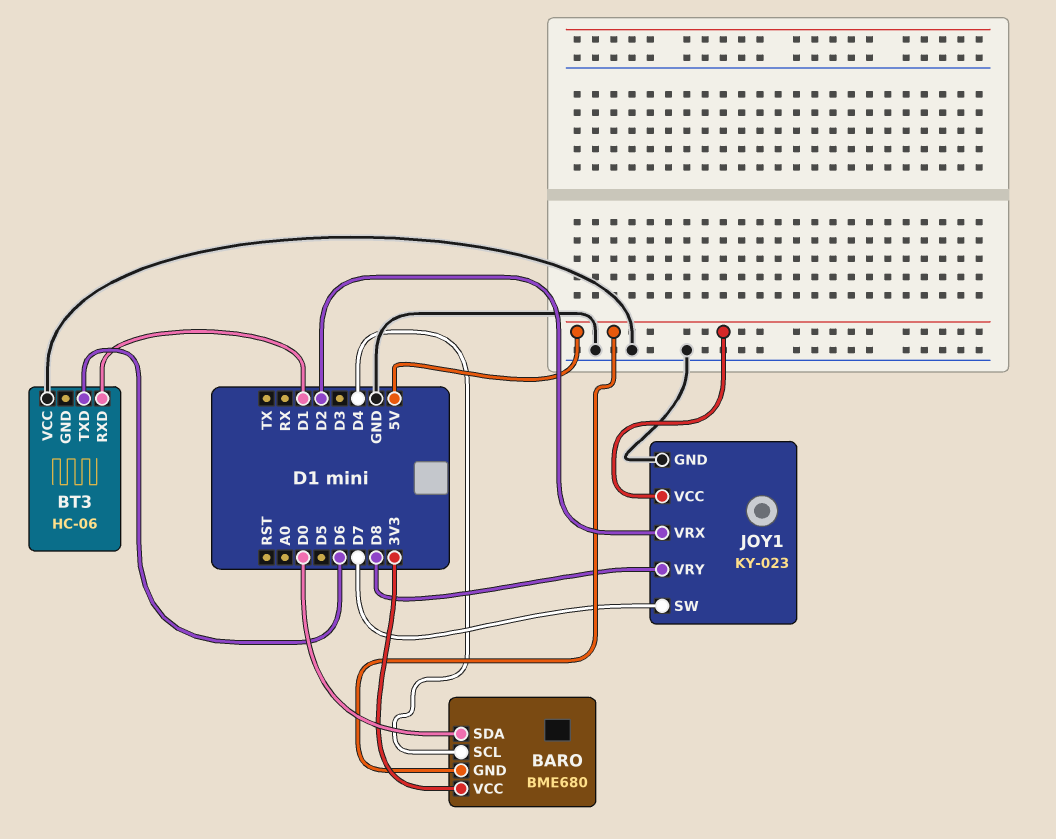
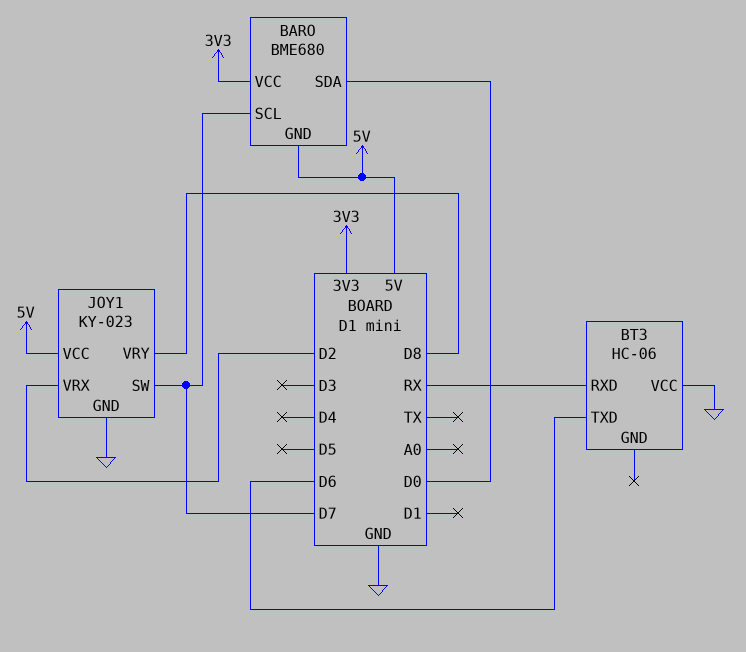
BARO pin SCL: D4 -> D7
BT3 pin RXD: D1 -> RX

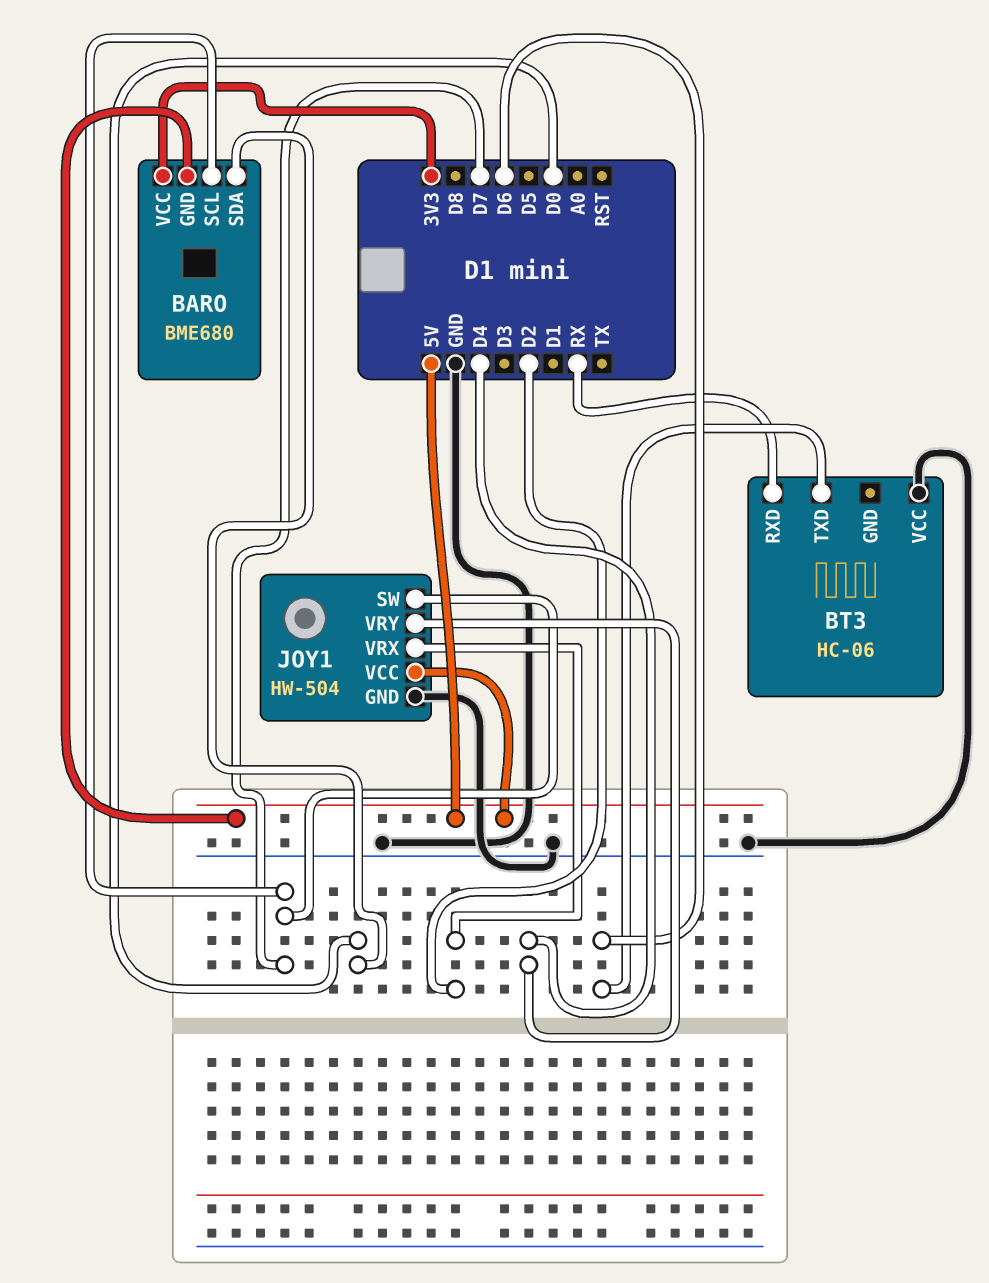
JOY1: KY-023 -> HW-504
JOY1 pin VRY: D8 -> D4

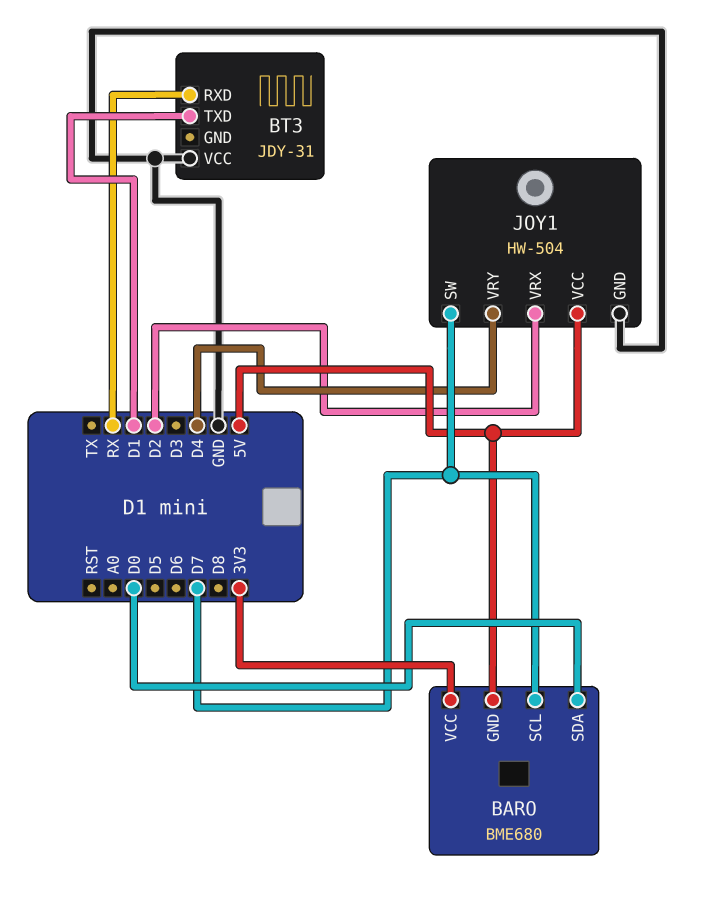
BT3: HC-06 -> JDY-31
BT3 pin TXD: D6 -> D1

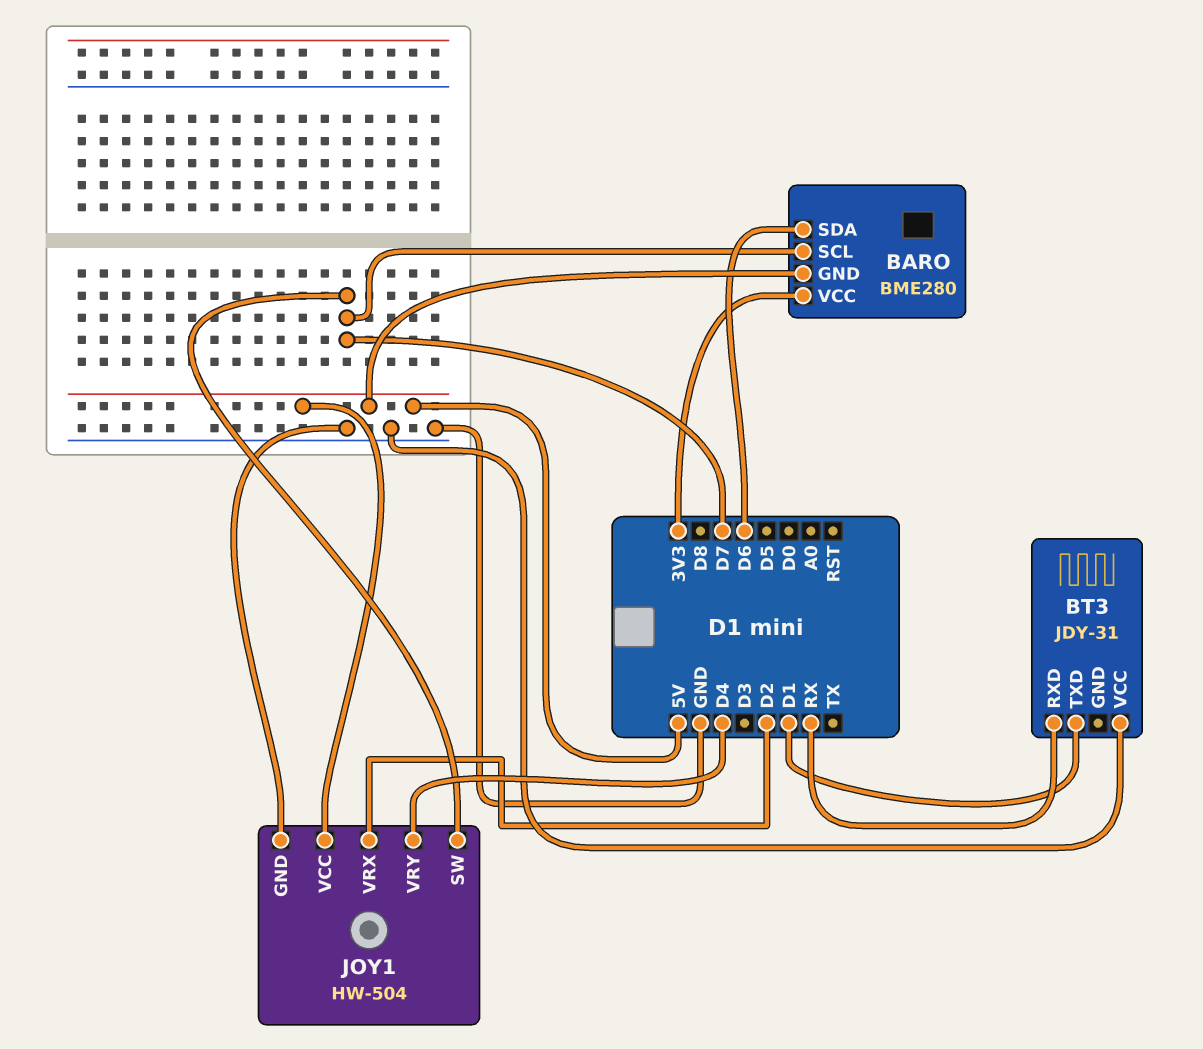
BARO: BME680 -> BME280
BARO pin SDA: D0 -> D6

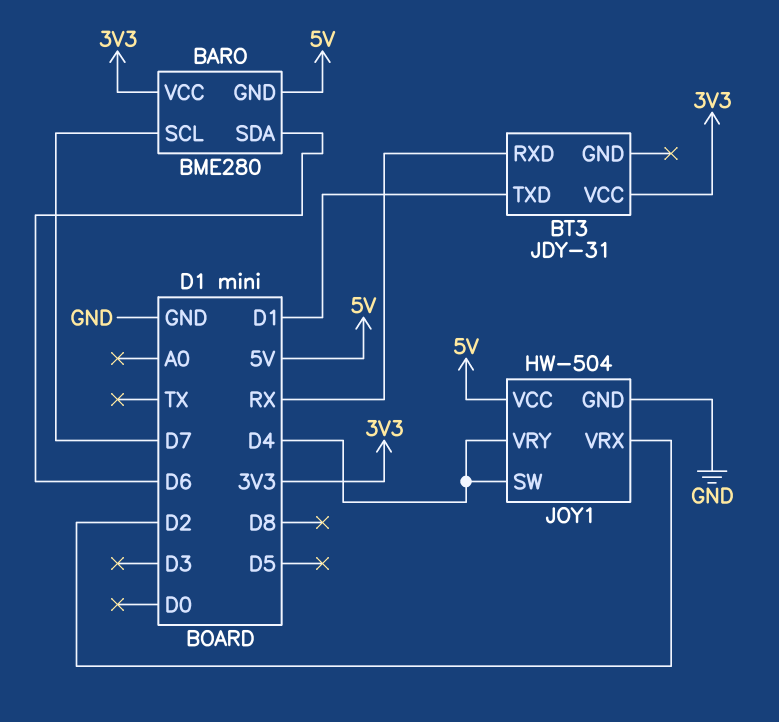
BT3 pin VCC: GND -> 3V3
JOY1 pin SW: D7 -> D4

